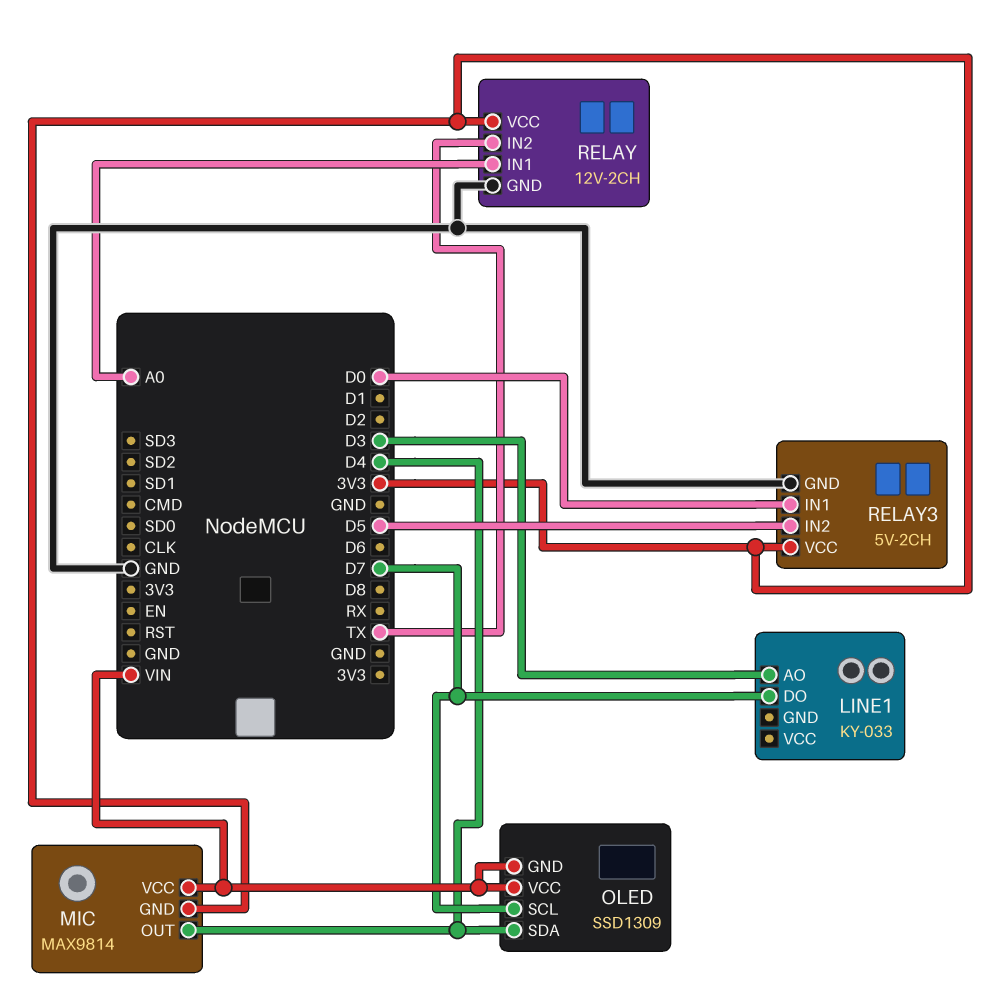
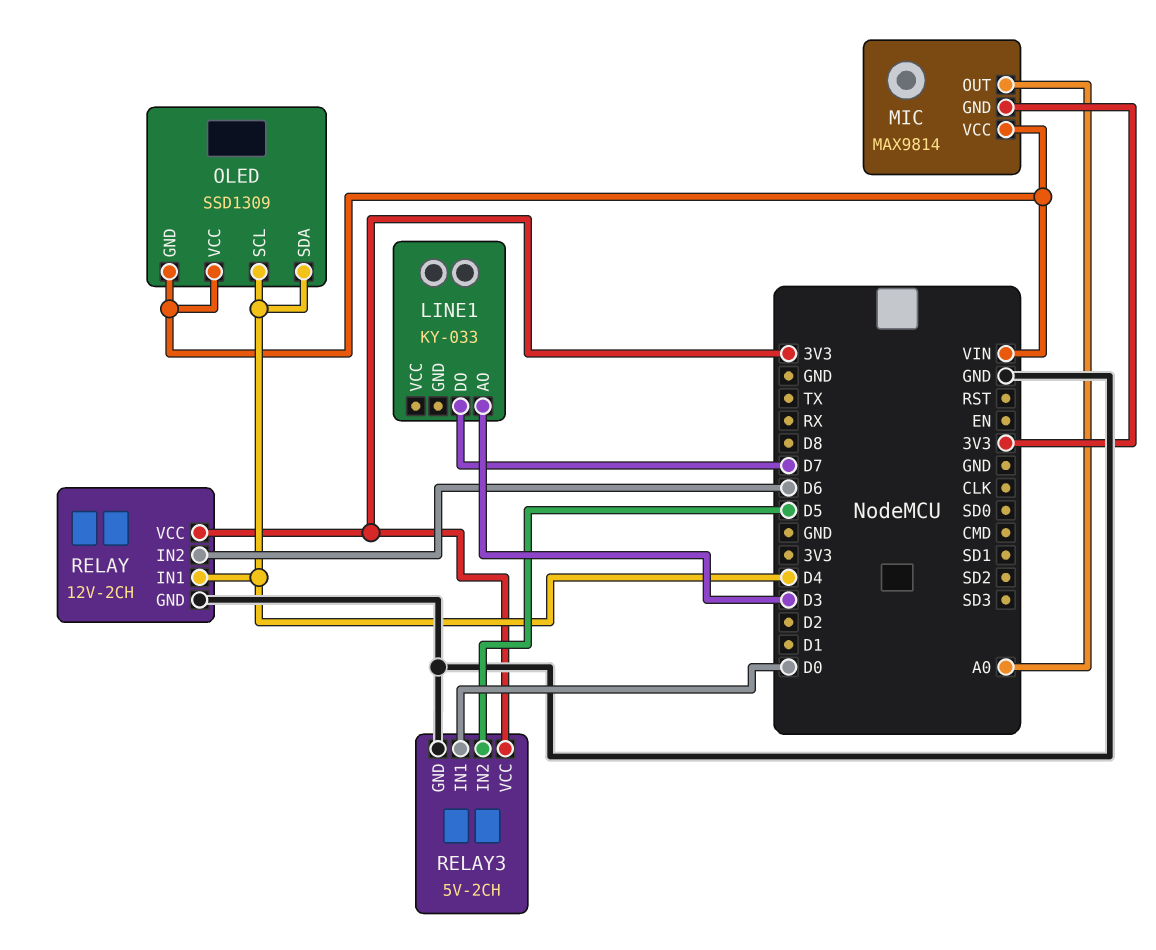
MIC pin OUT: D4 -> A0
OLED pin SCL: D7 -> D4
RELAY pin IN1: A0 -> D4
RELAY pin IN2: TX -> D6

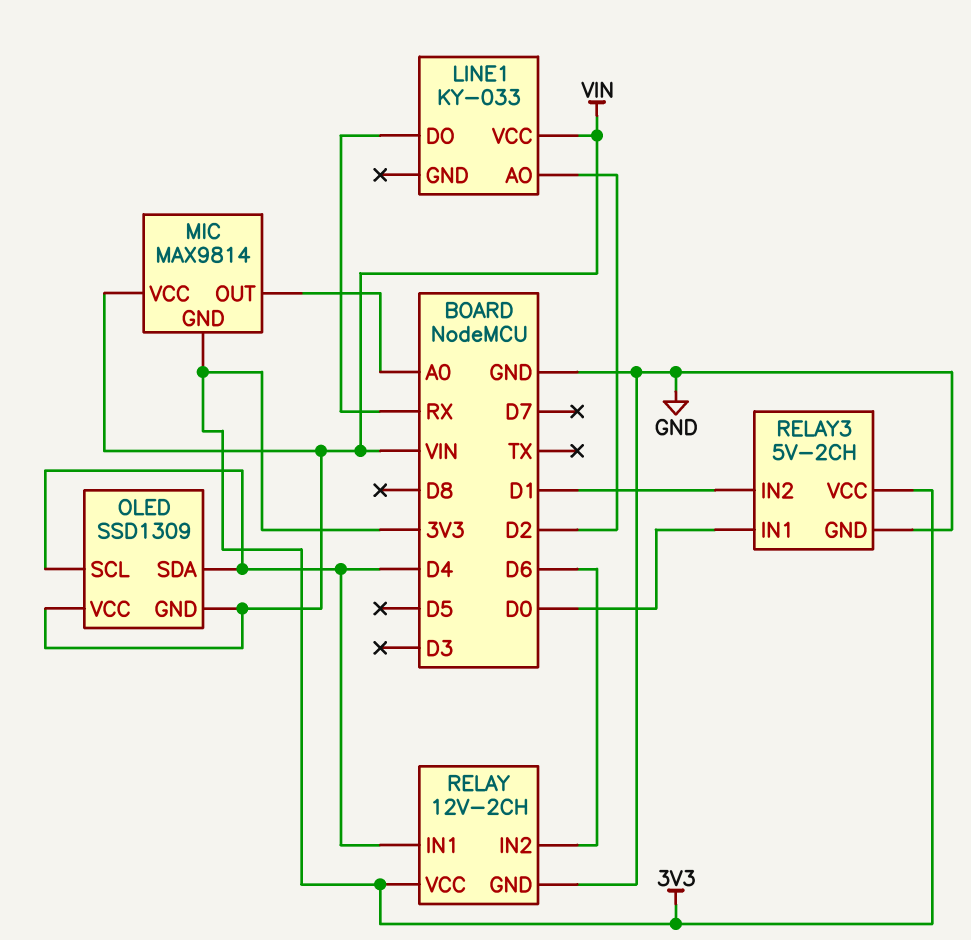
LINE1 pin AO: D3 -> D2
LINE1 pin DO: D7 -> RX
LINE1 pin VCC: none -> VIN
RELAY3 pin IN2: D5 -> D1

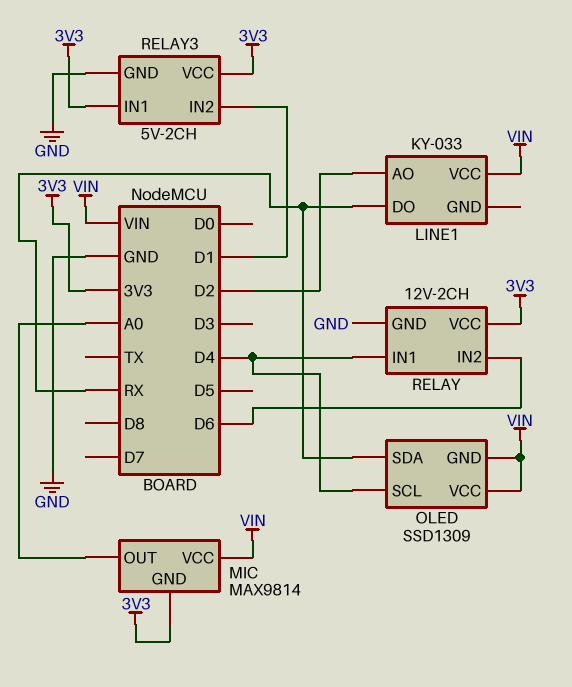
OLED pin SDA: D4 -> RX
RELAY3 pin IN1: D0 -> 3V3

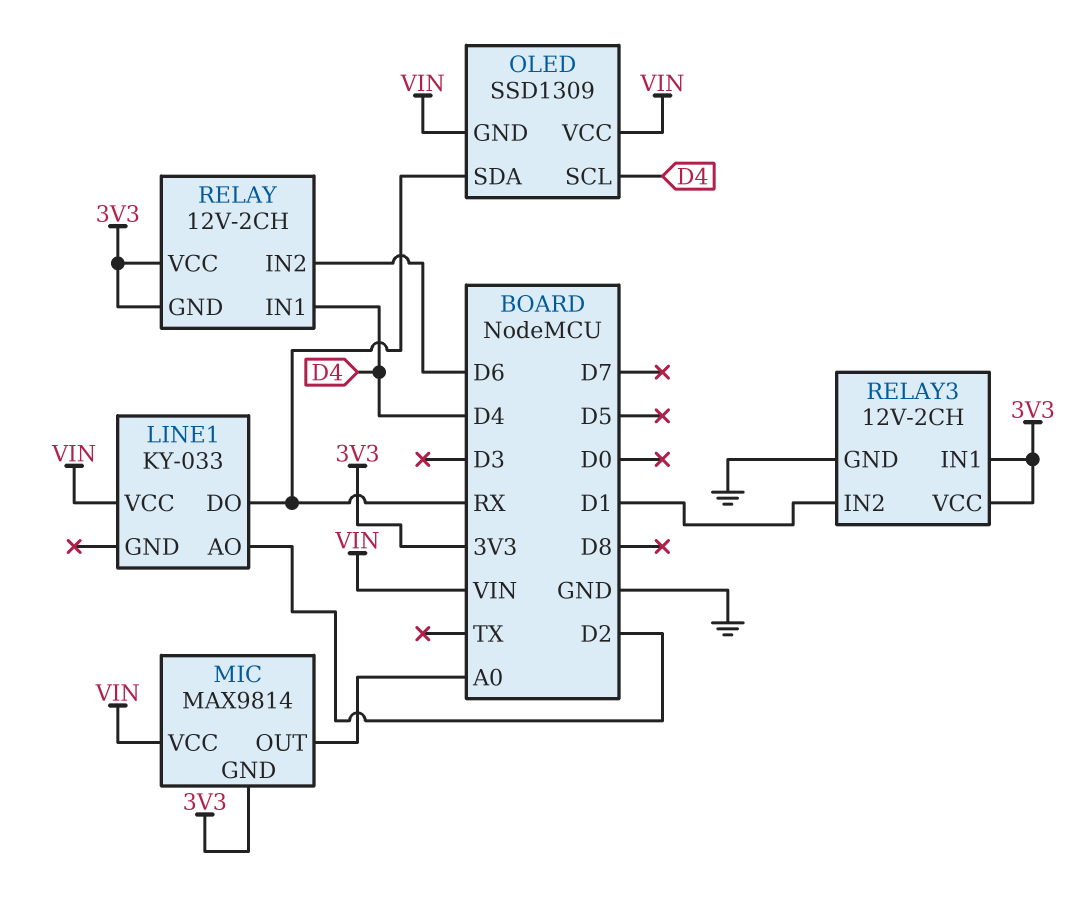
RELAY pin GND: GND -> 3V3
RELAY3: 5V-2CH -> 12V-2CH

